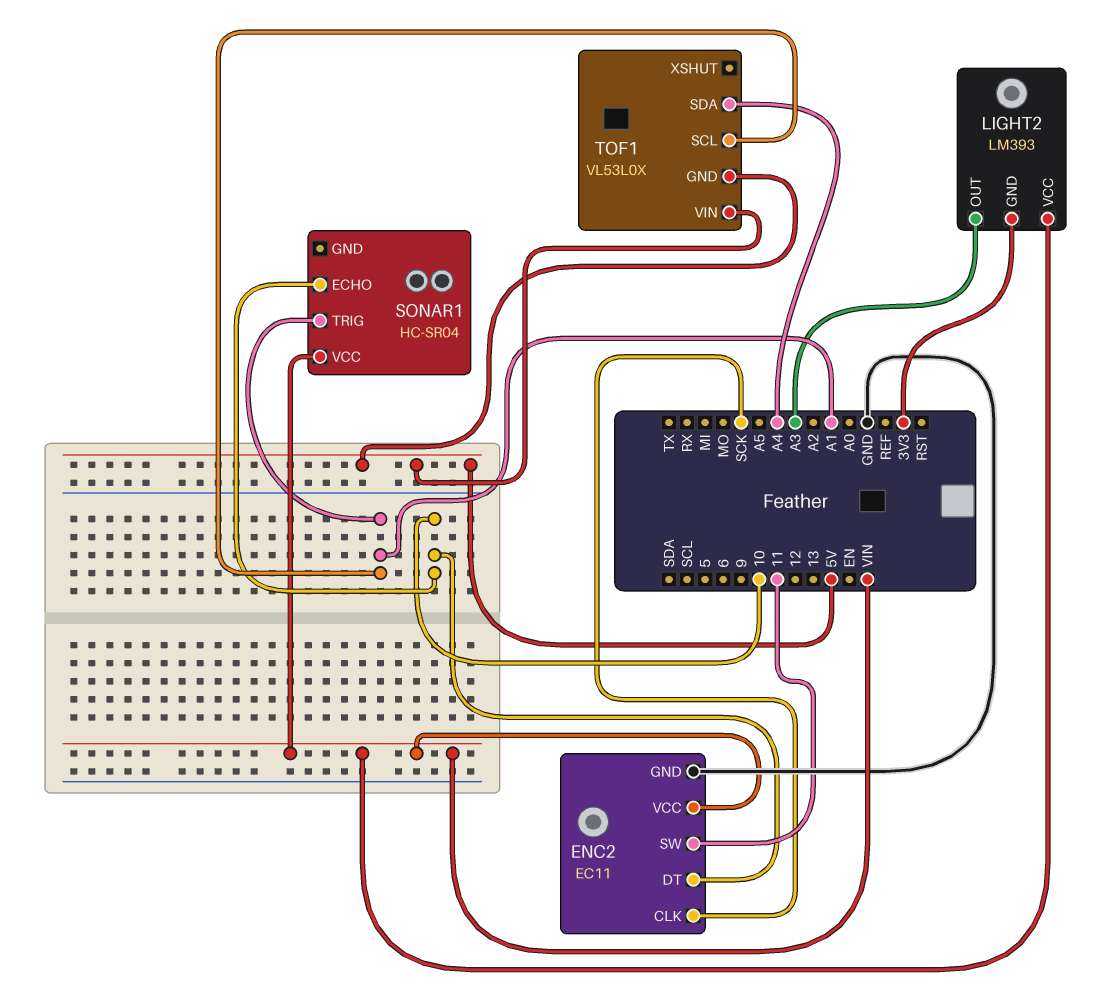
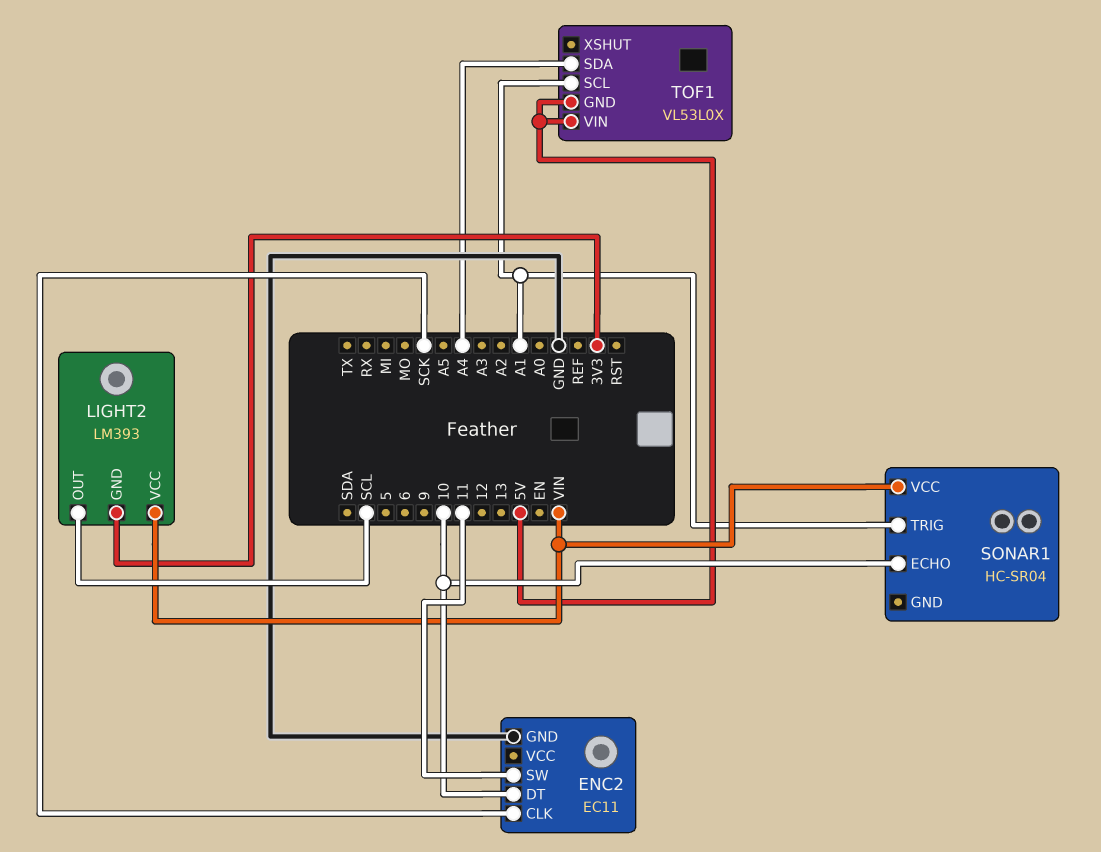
ENC2 pin VCC: VIN -> none
LIGHT2 pin OUT: A3 -> SCL

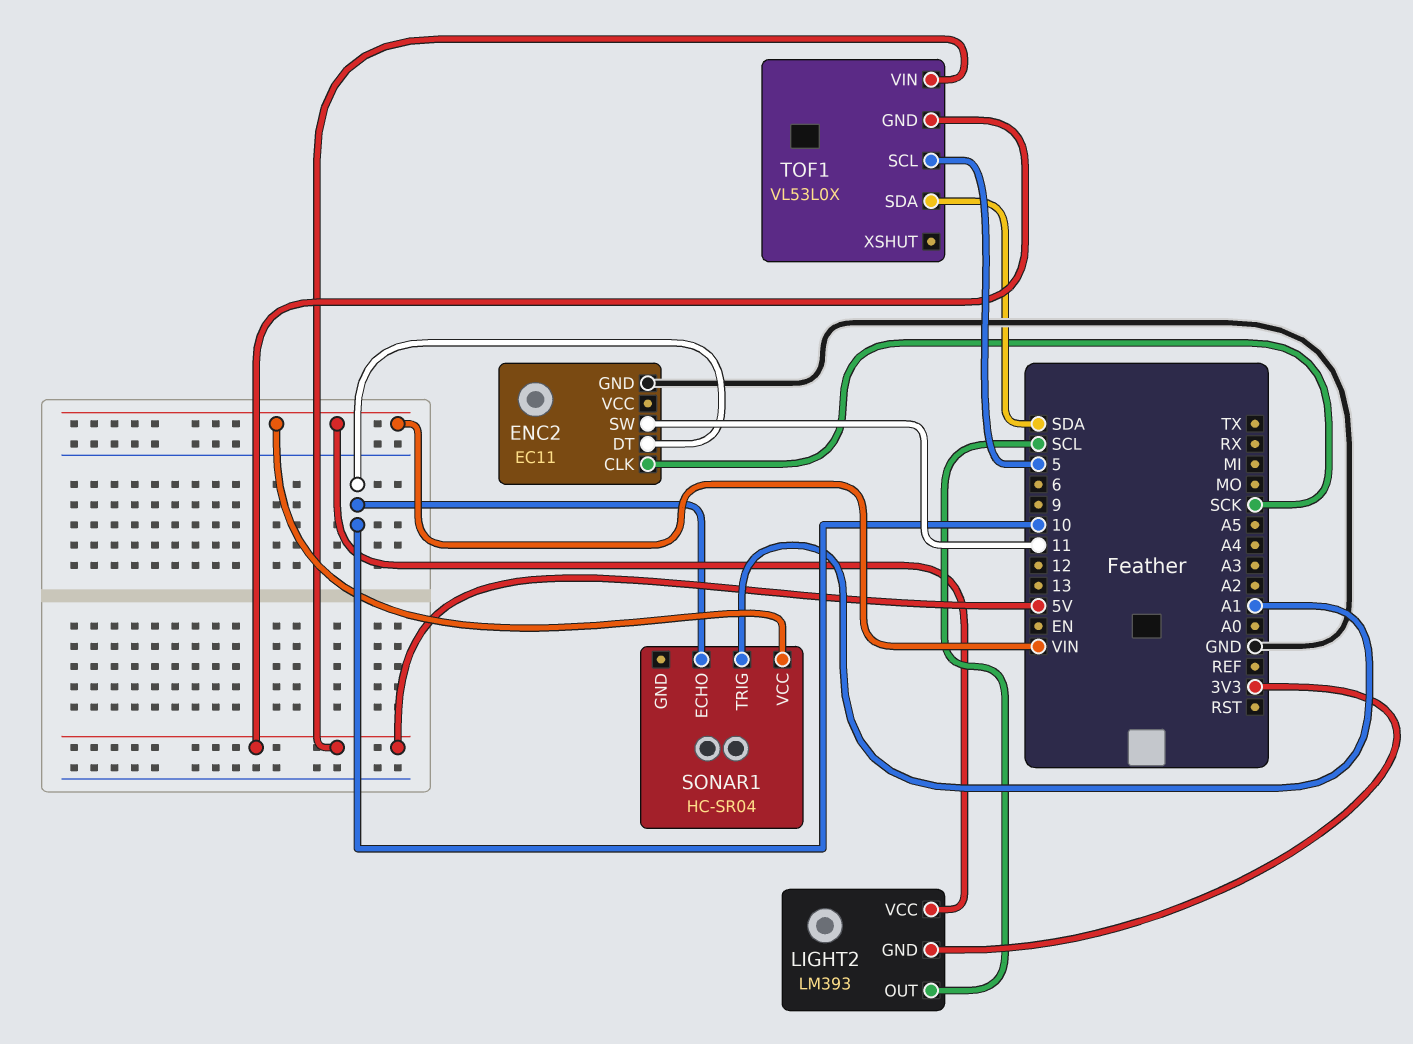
TOF1 pin SCL: A1 -> 5
TOF1 pin SDA: A4 -> SDA

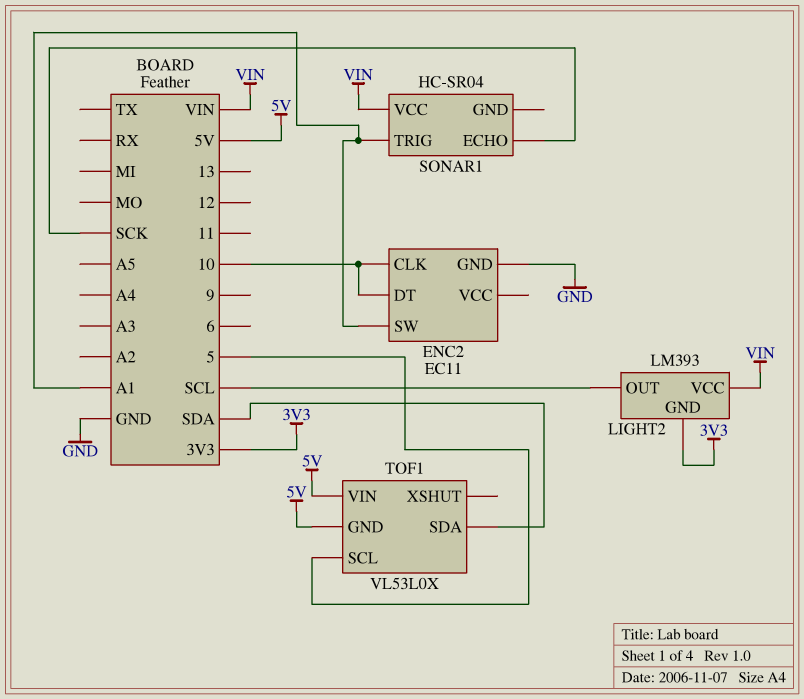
ENC2 pin CLK: SCK -> 10
ENC2 pin SW: 11 -> A1
SONAR1 pin ECHO: 10 -> SCK

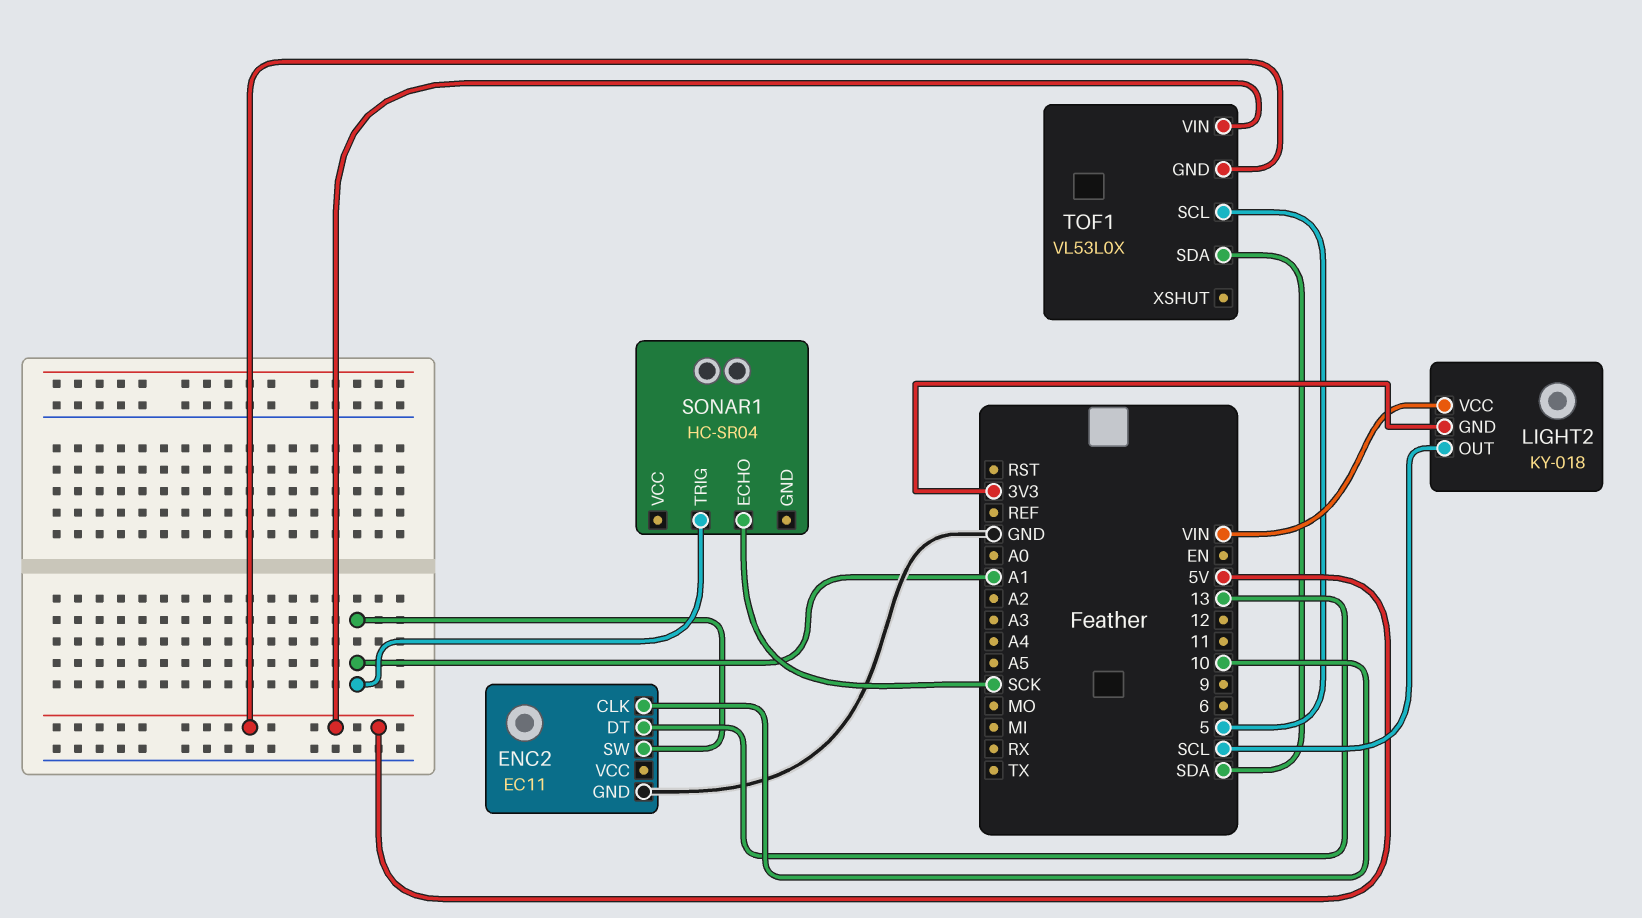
ENC2 pin DT: 10 -> 13
LIGHT2: LM393 -> KY-018
SONAR1 pin VCC: VIN -> none

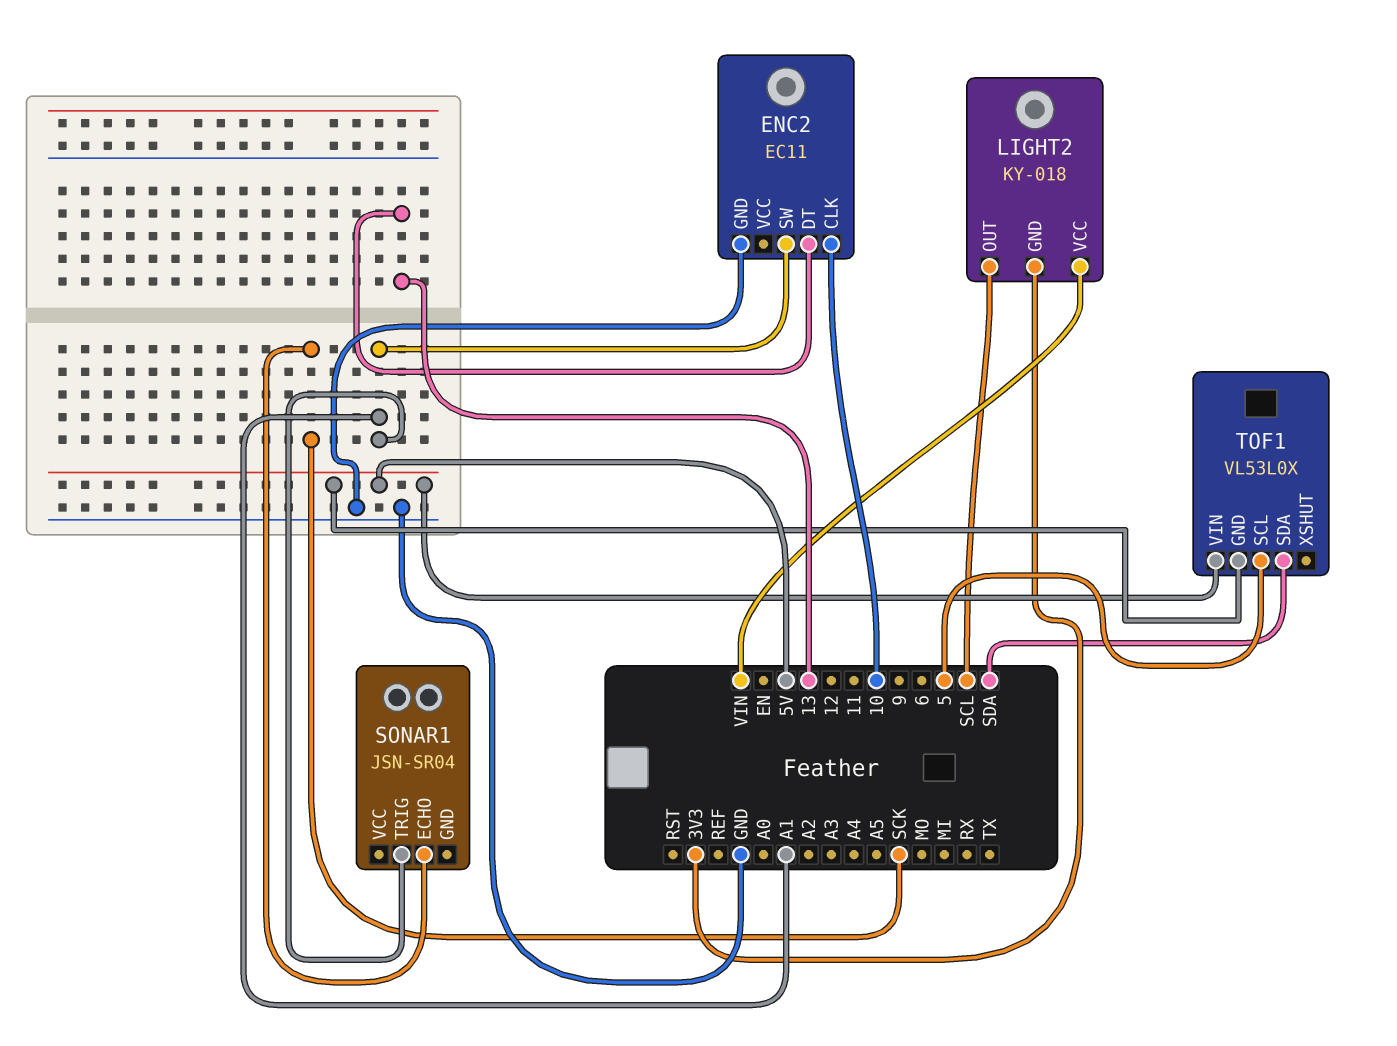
SONAR1: HC-SR04 -> JSN-SR04

